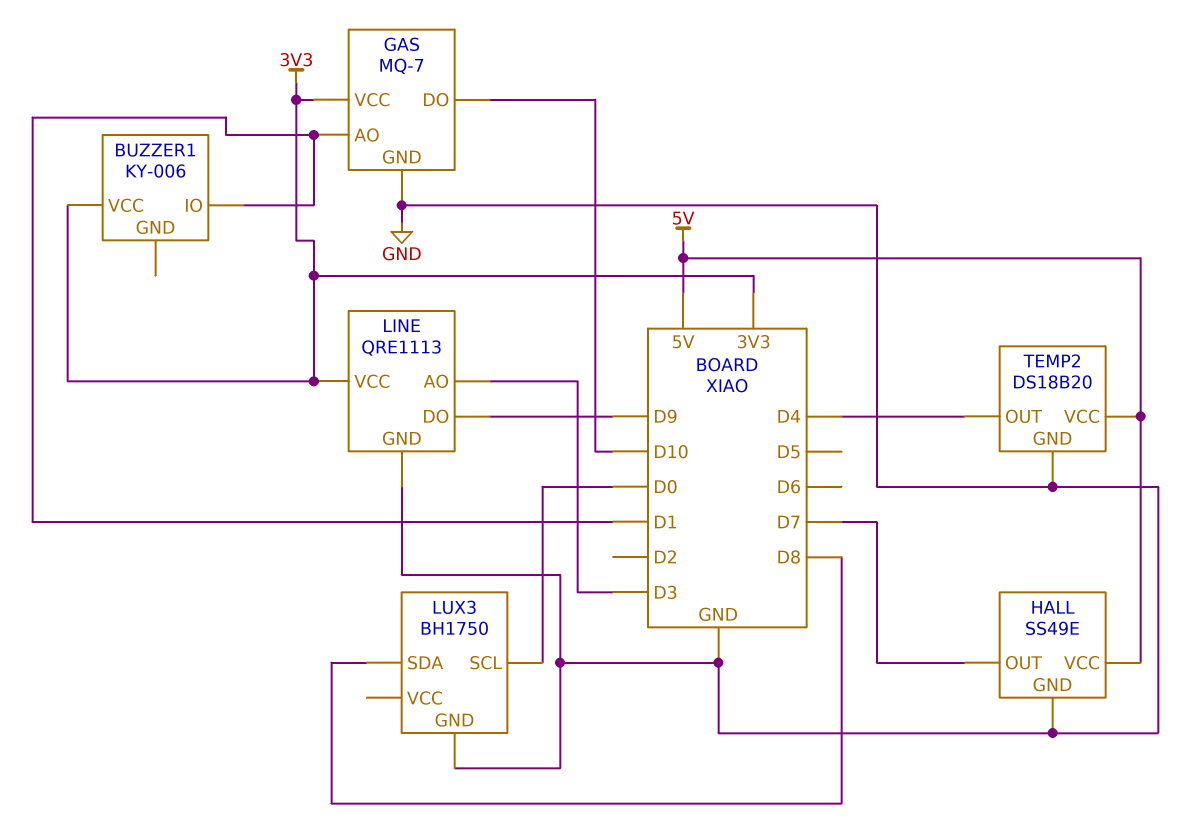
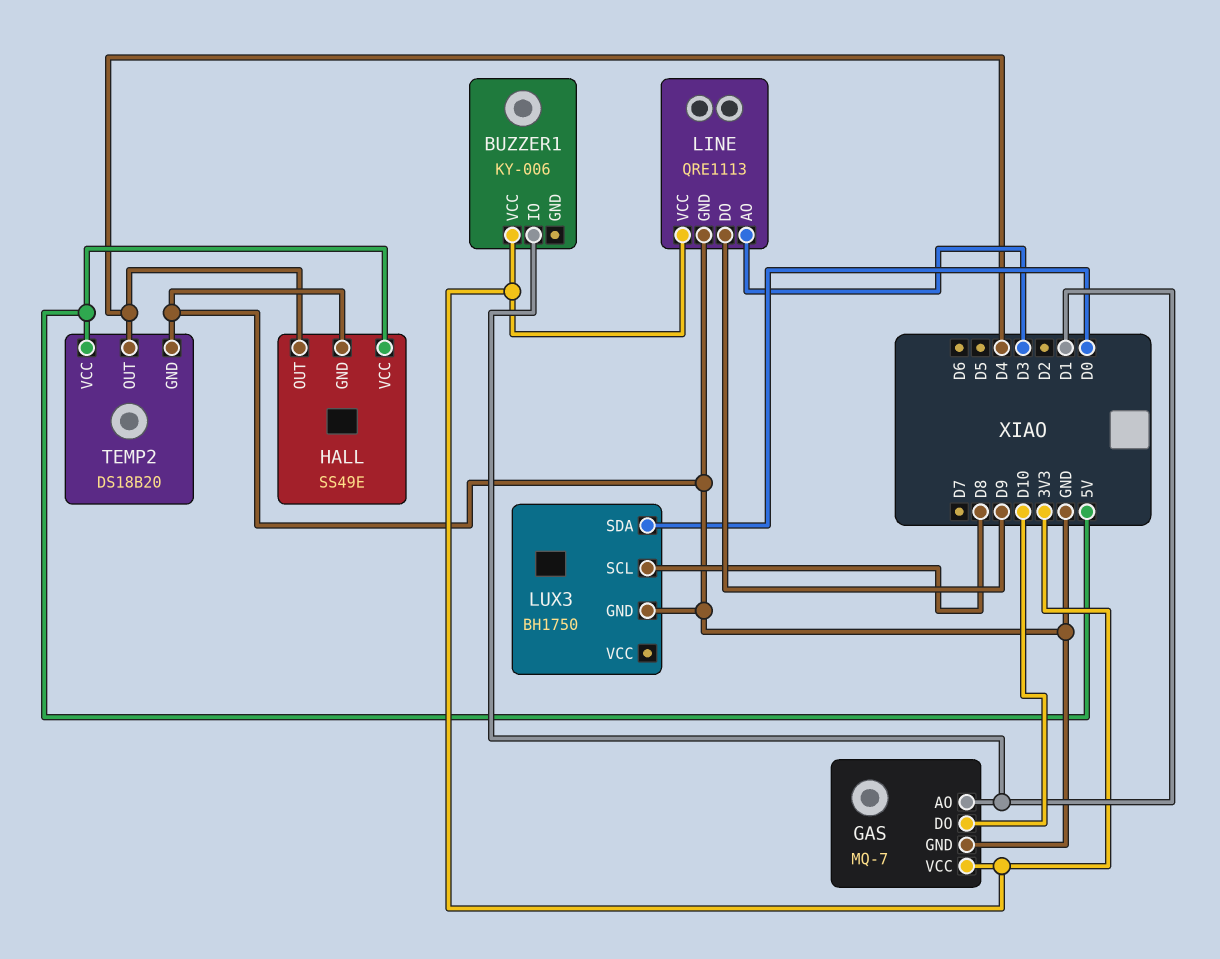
HALL pin OUT: D7 -> D4
LUX3 pin SCL: D0 -> D8
LUX3 pin SDA: D8 -> D0

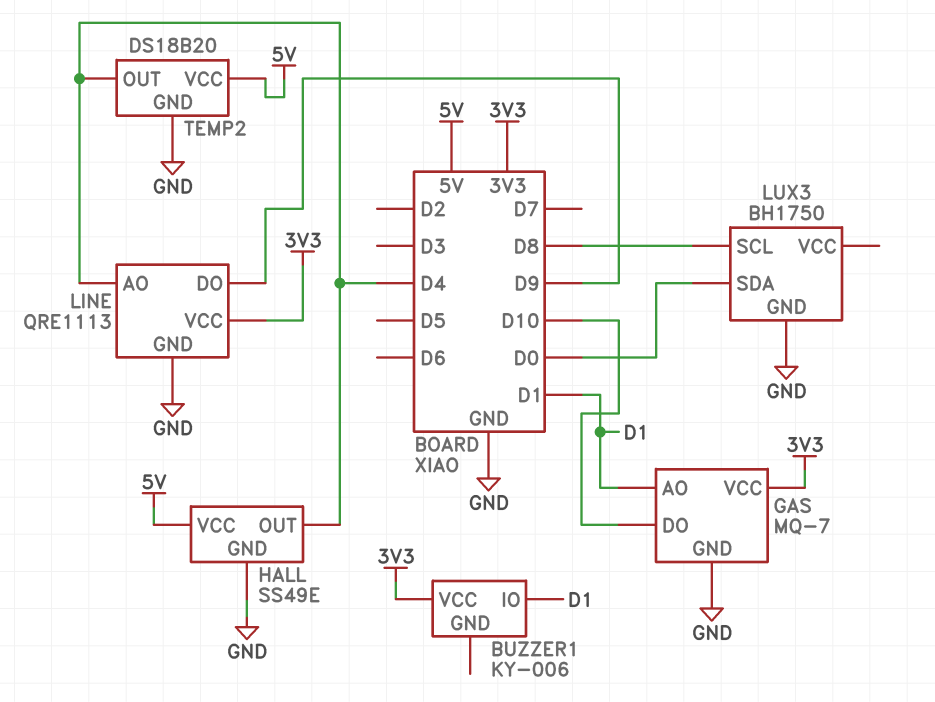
LINE pin AO: D3 -> D4

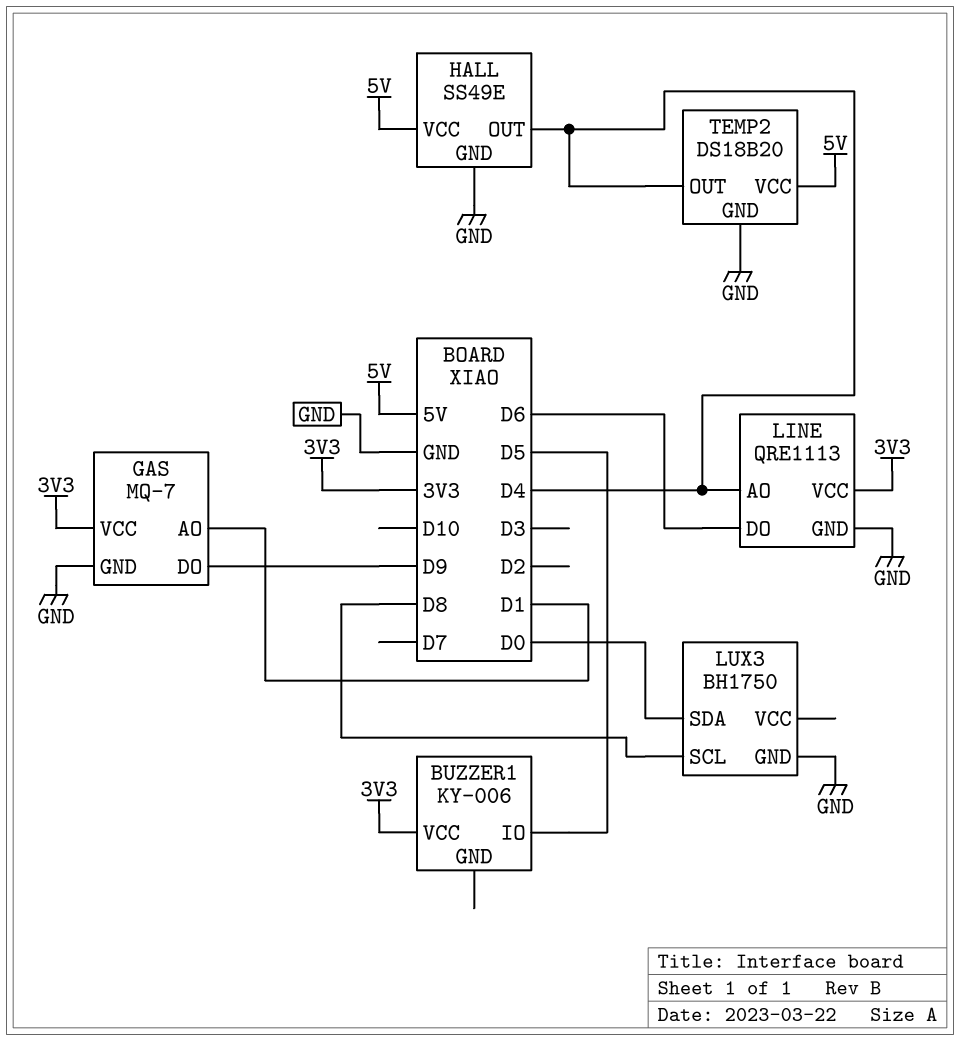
BUZZER1 pin IO: D1 -> D5
GAS pin DO: D10 -> D9
LINE pin DO: D9 -> D6

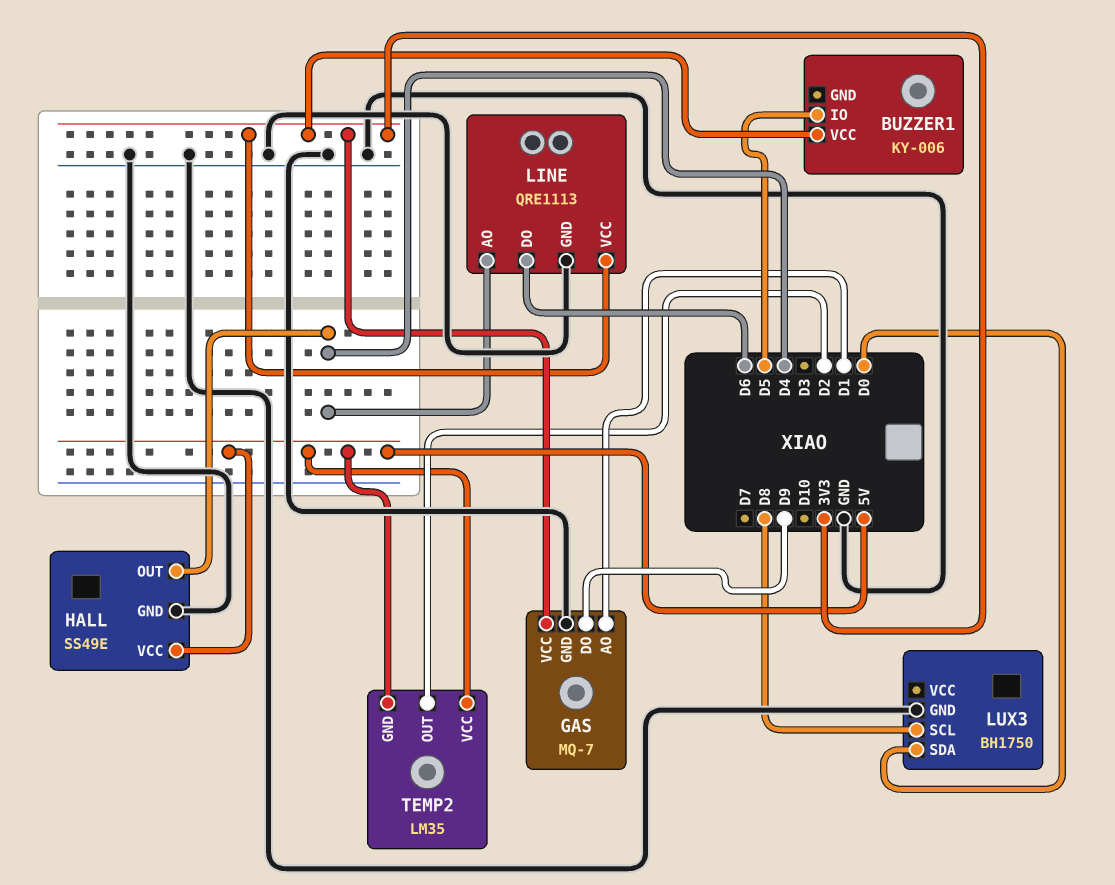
TEMP2: DS18B20 -> LM35
TEMP2 pin GND: GND -> 5V
TEMP2 pin OUT: D4 -> D2

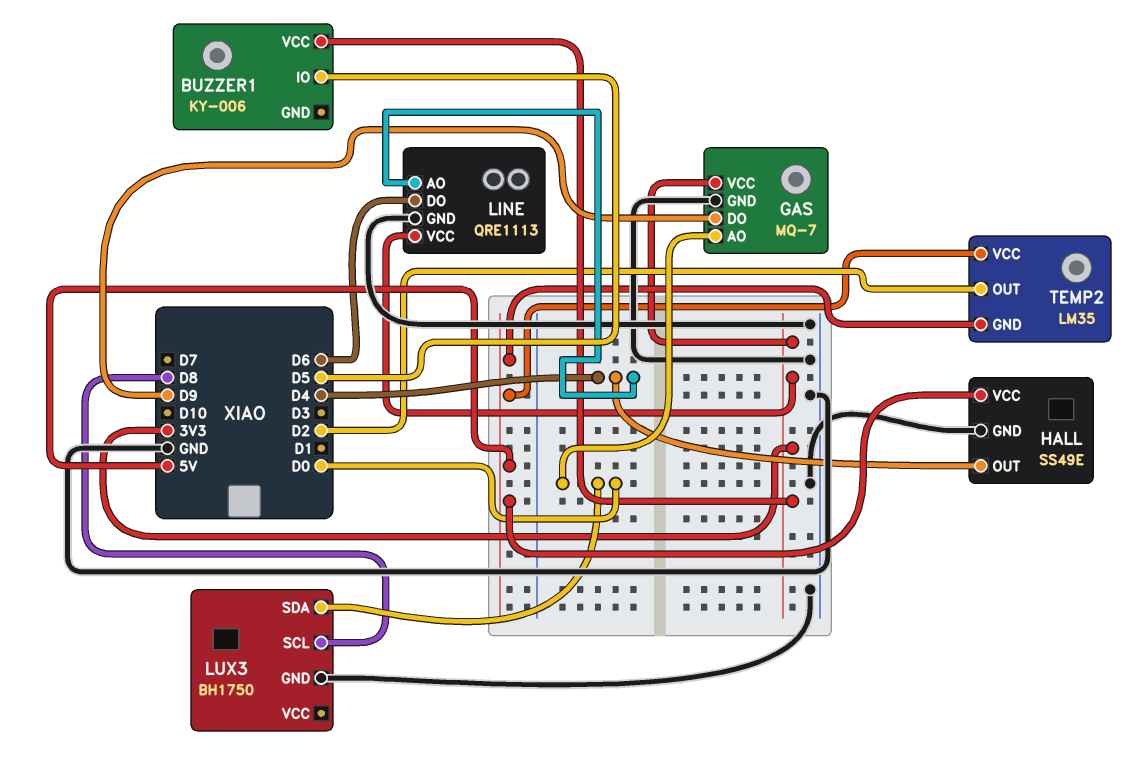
GAS pin AO: D1 -> D0

